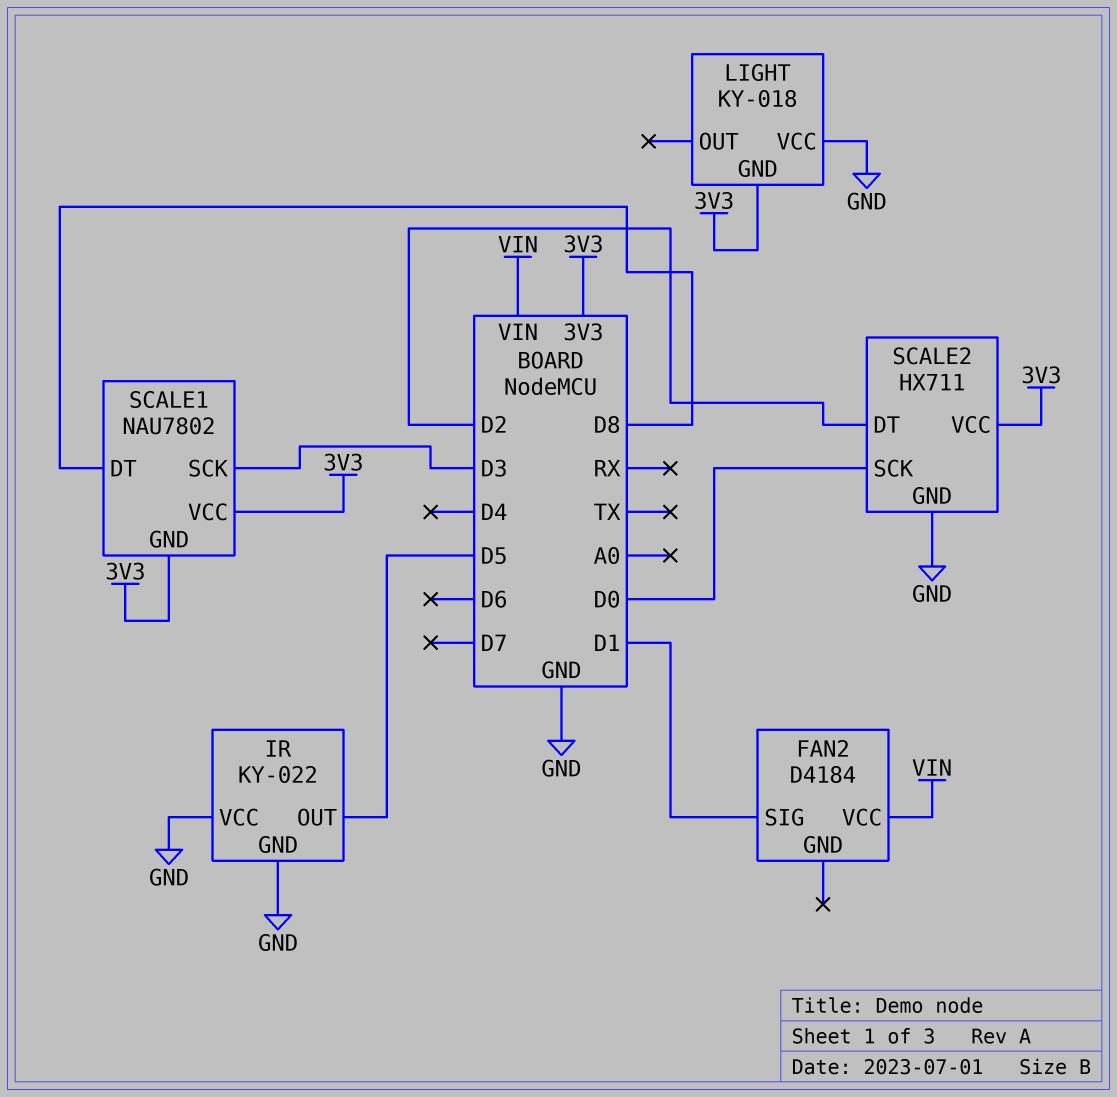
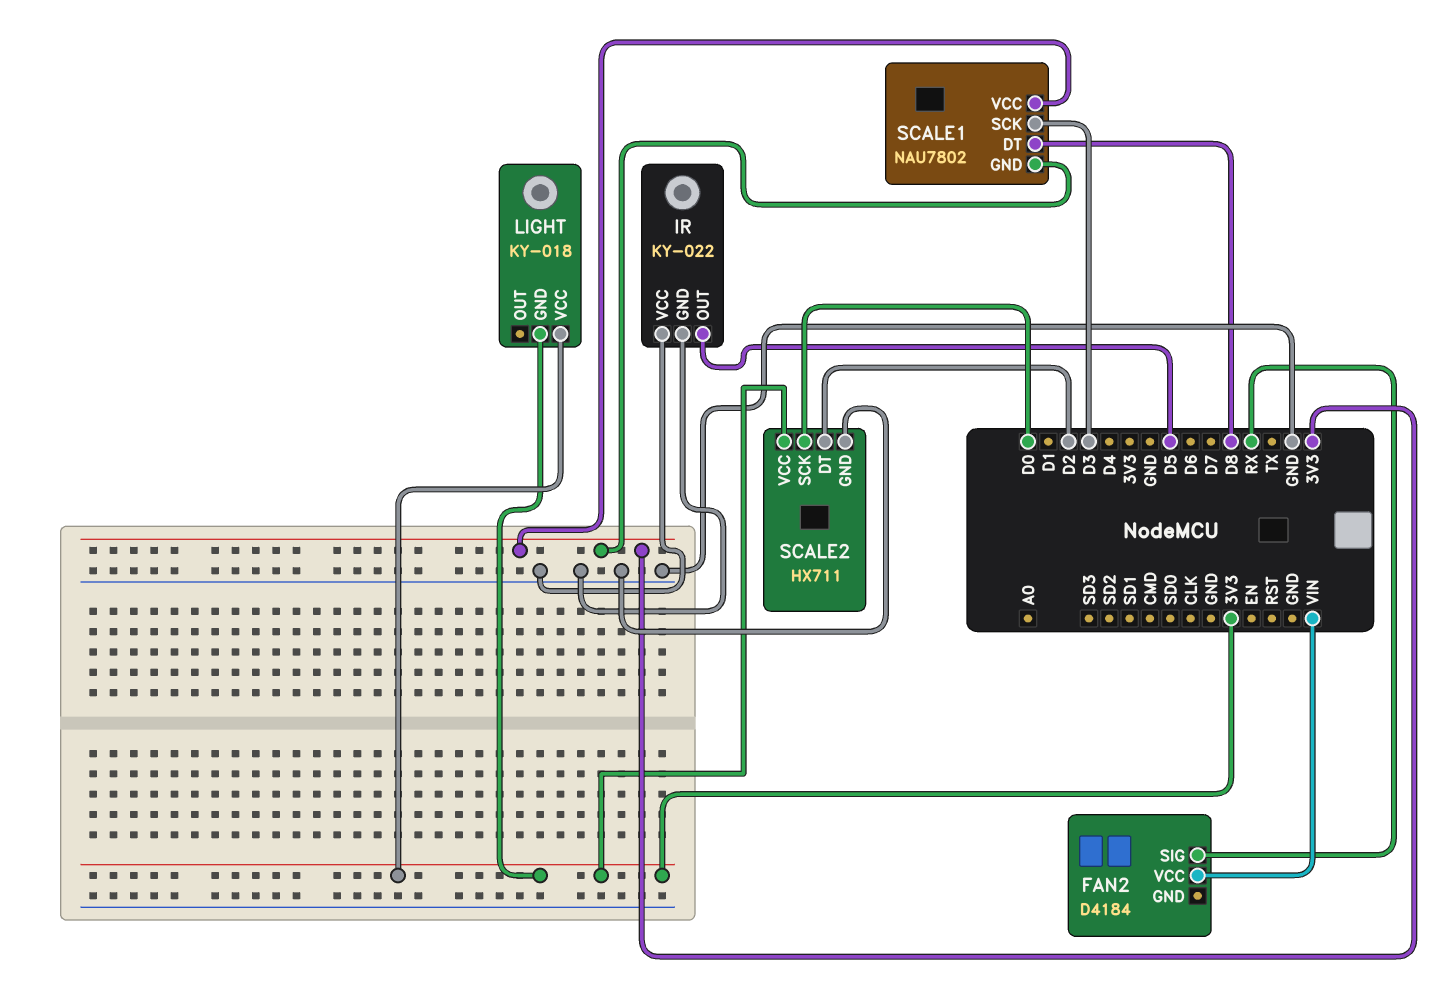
FAN2 pin SIG: D1 -> RX
LIGHT pin VCC: GND -> 3V3

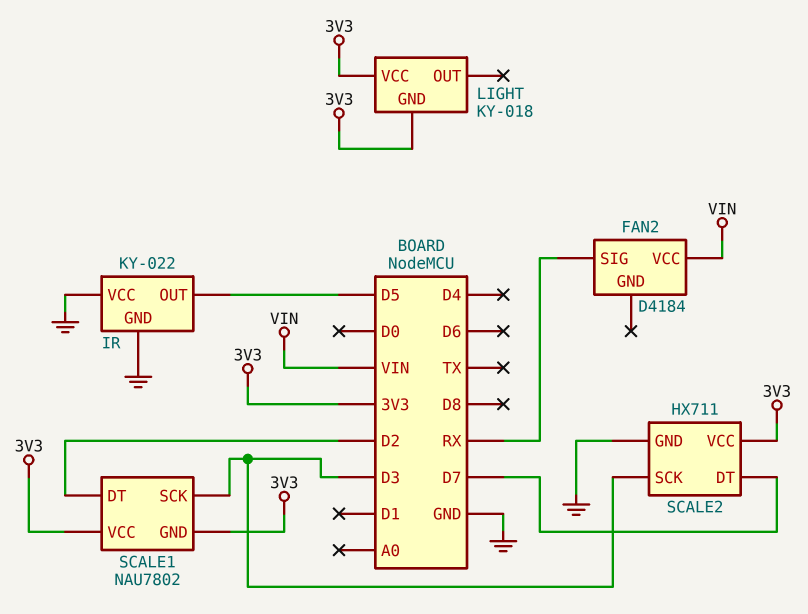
SCALE1 pin DT: D8 -> D2
SCALE2 pin DT: D2 -> D7
SCALE2 pin SCK: D0 -> D3

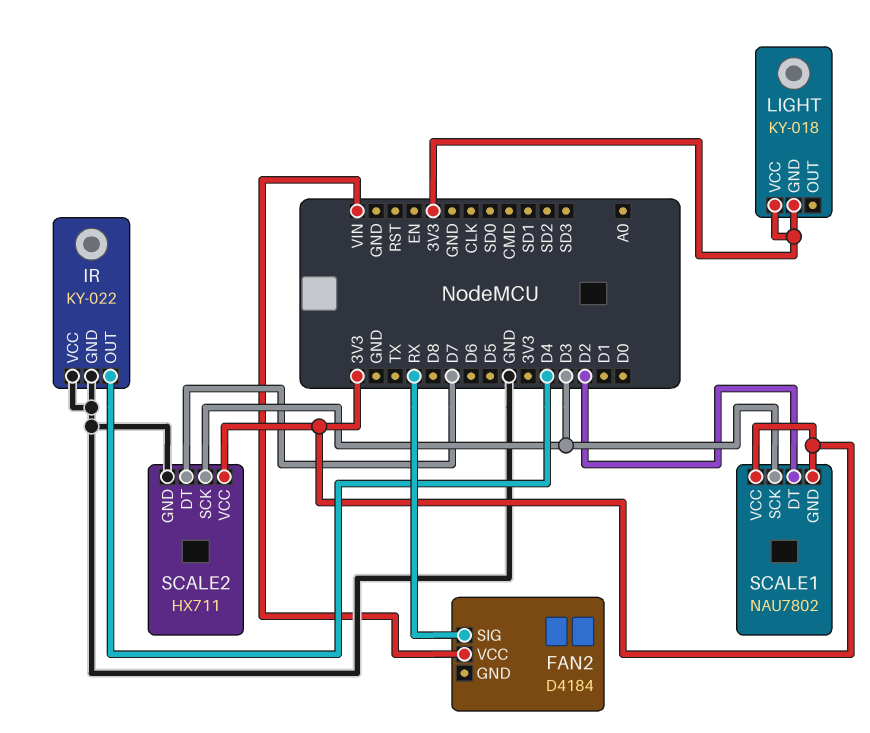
IR pin OUT: D5 -> D4

